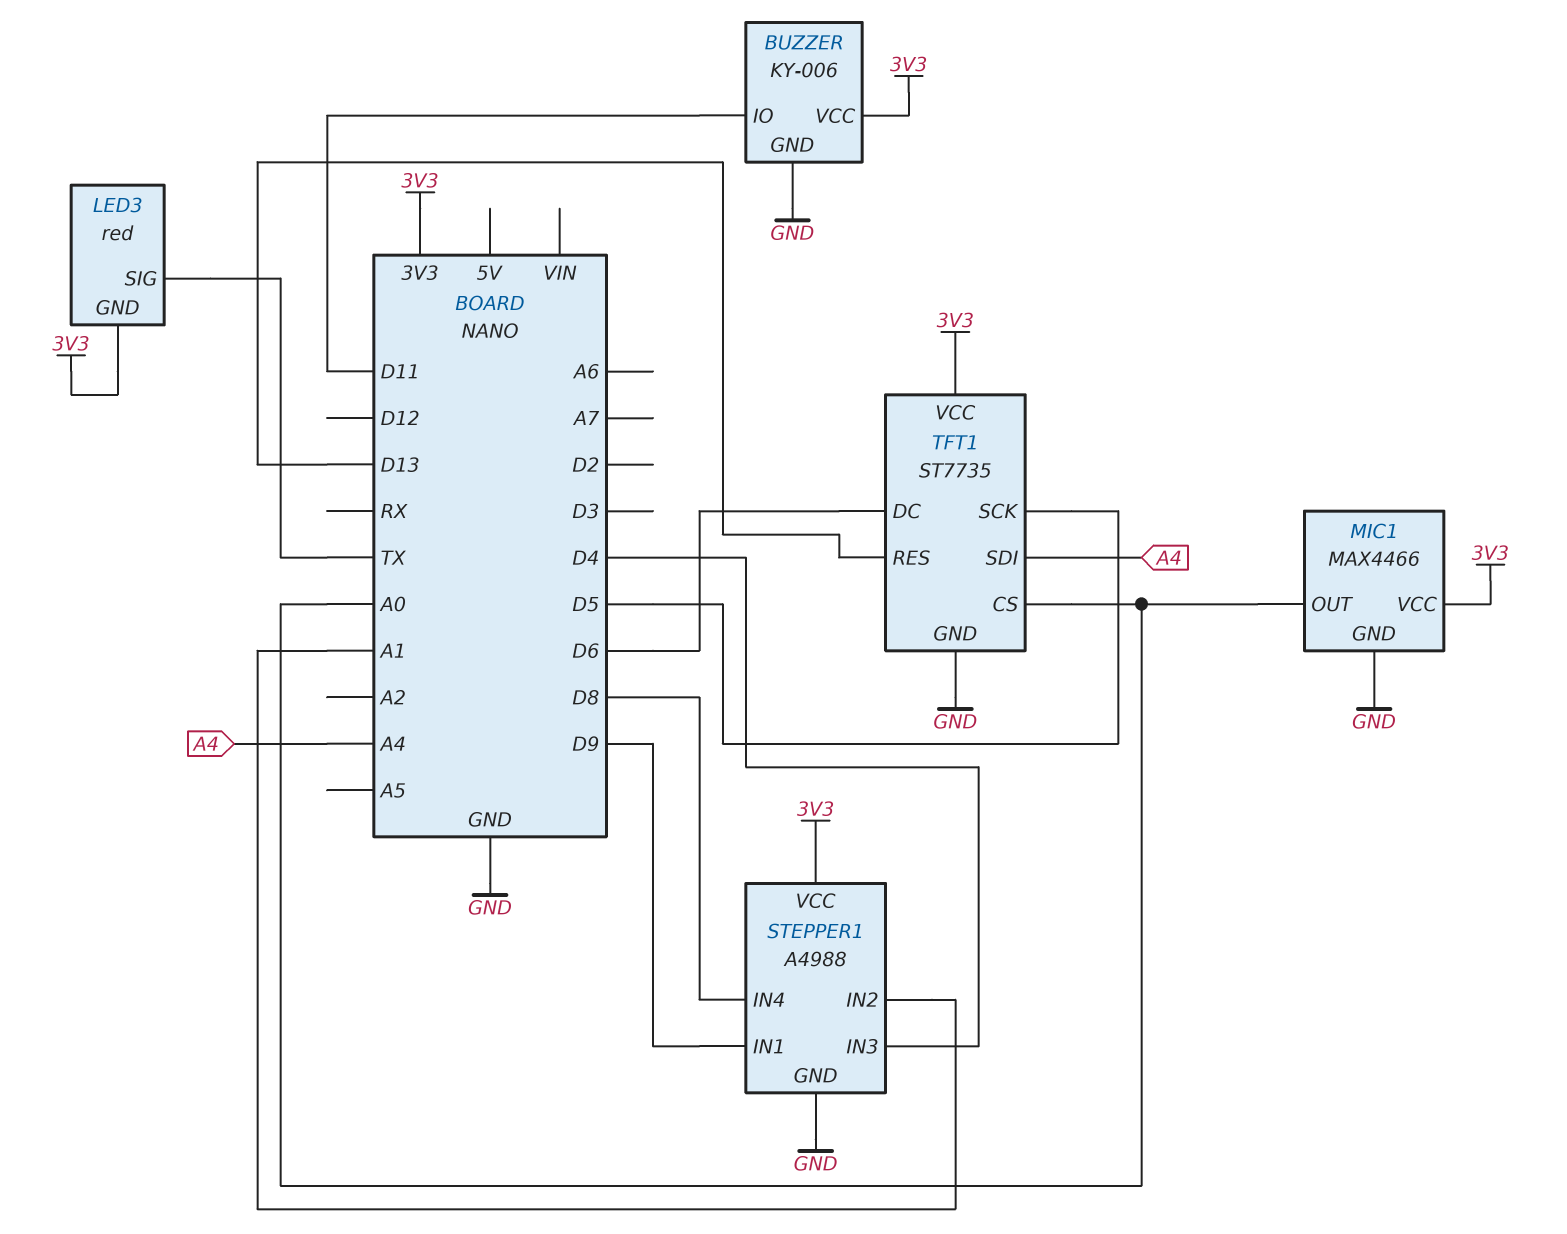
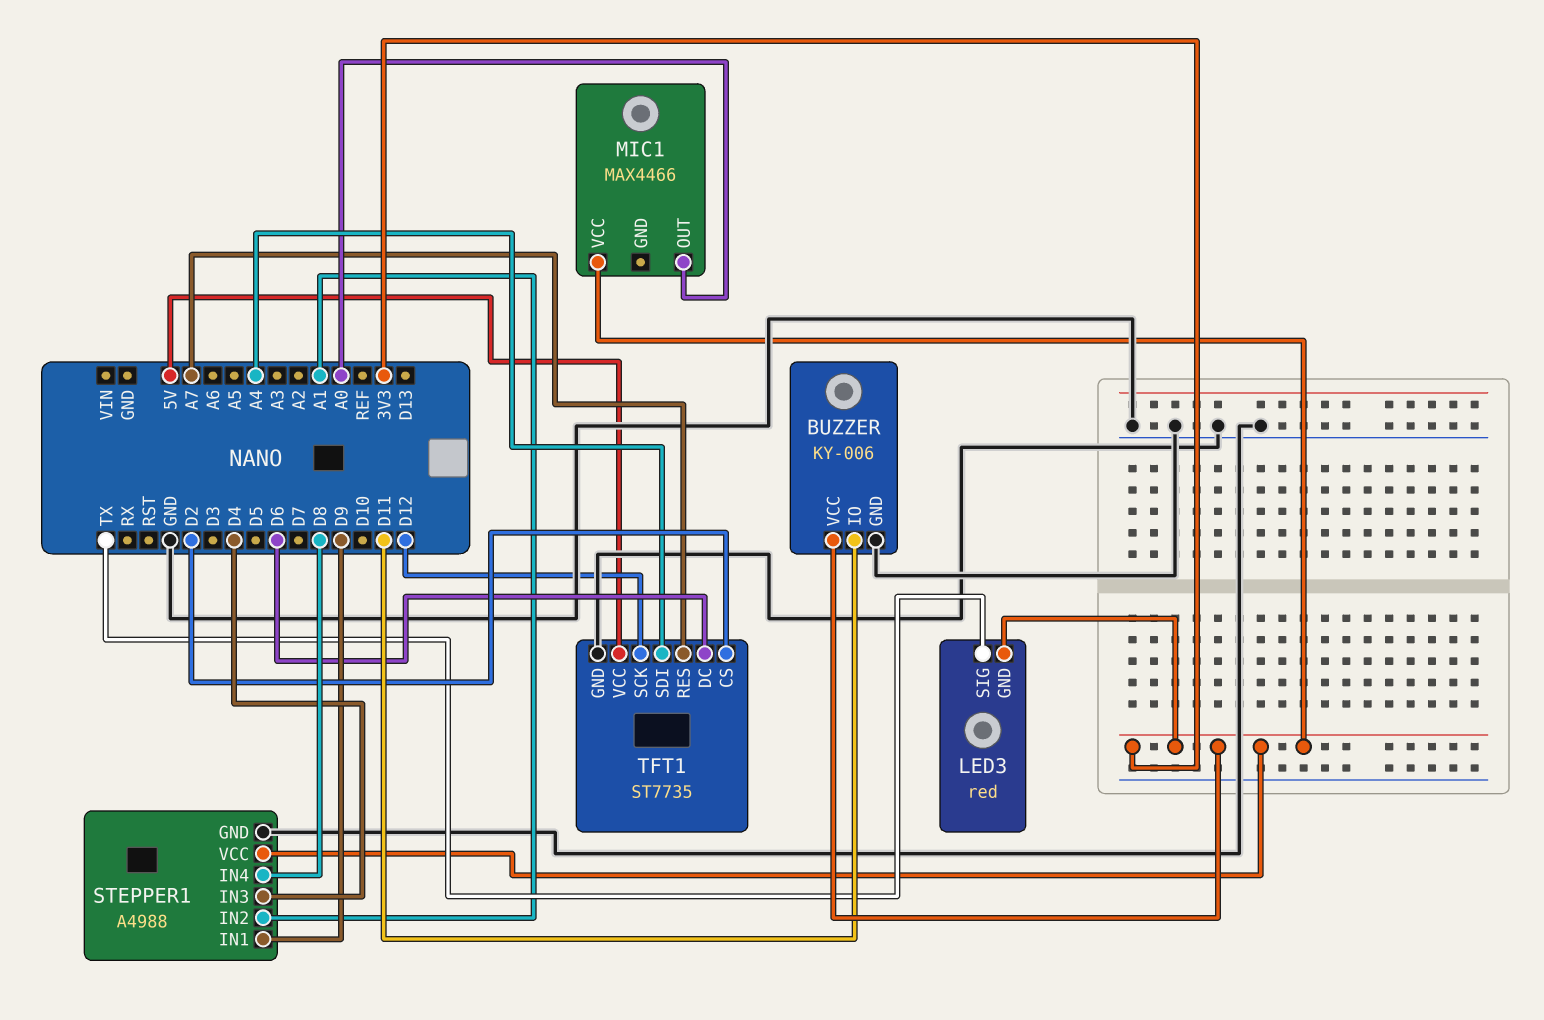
MIC1 pin GND: GND -> none
TFT1 pin CS: A0 -> D2
TFT1 pin RES: D13 -> A7
TFT1 pin SCK: D5 -> D12
TFT1 pin VCC: 3V3 -> 5V

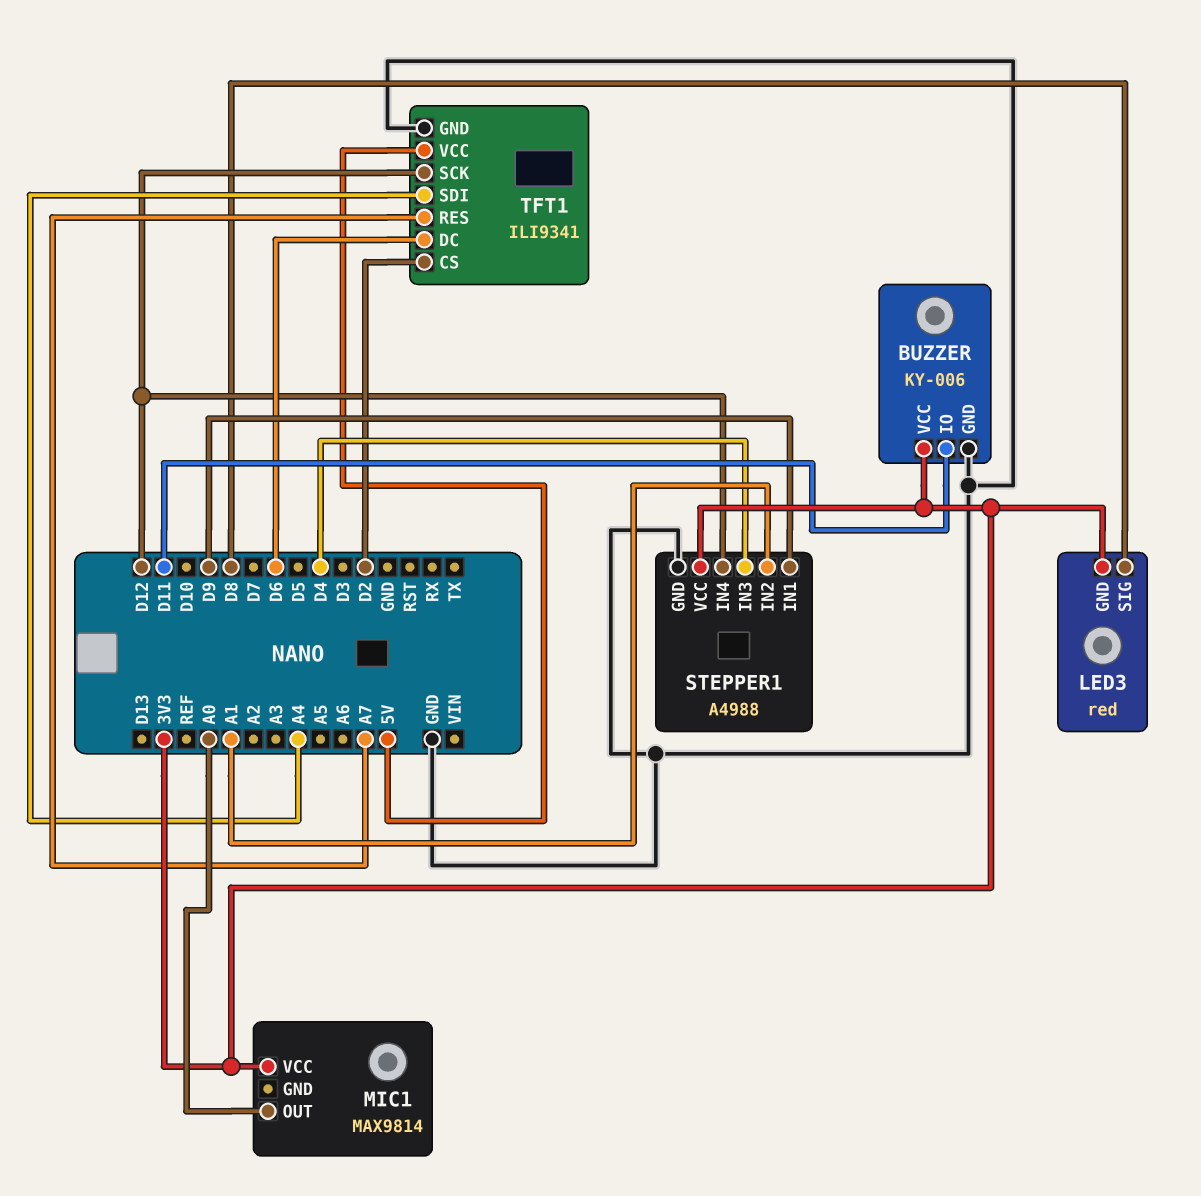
LED3 pin SIG: TX -> D8
MIC1: MAX4466 -> MAX9814
STEPPER1 pin IN4: D8 -> D12
TFT1: ST7735 -> ILI9341

